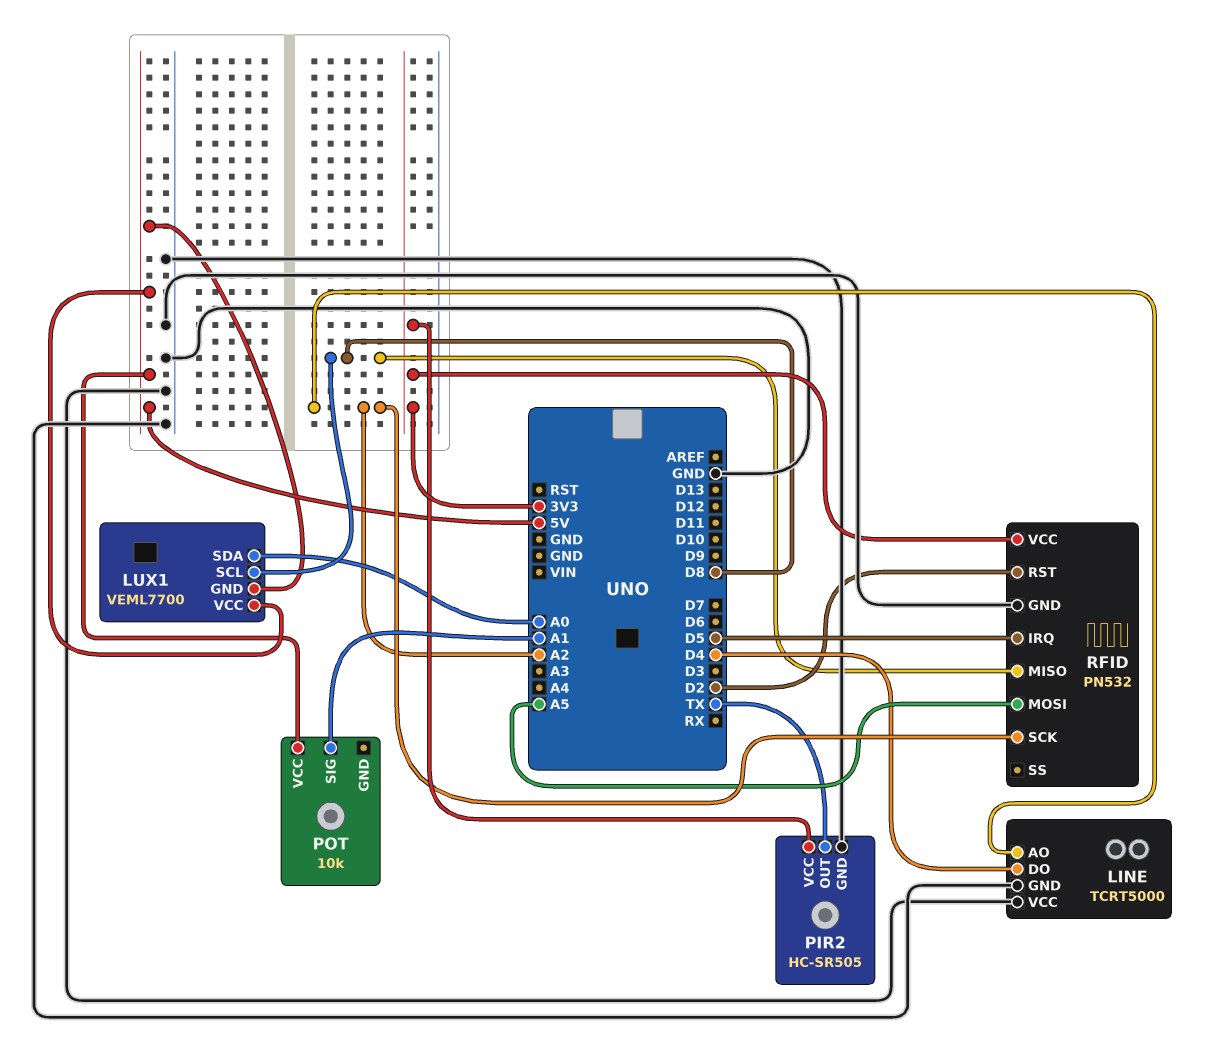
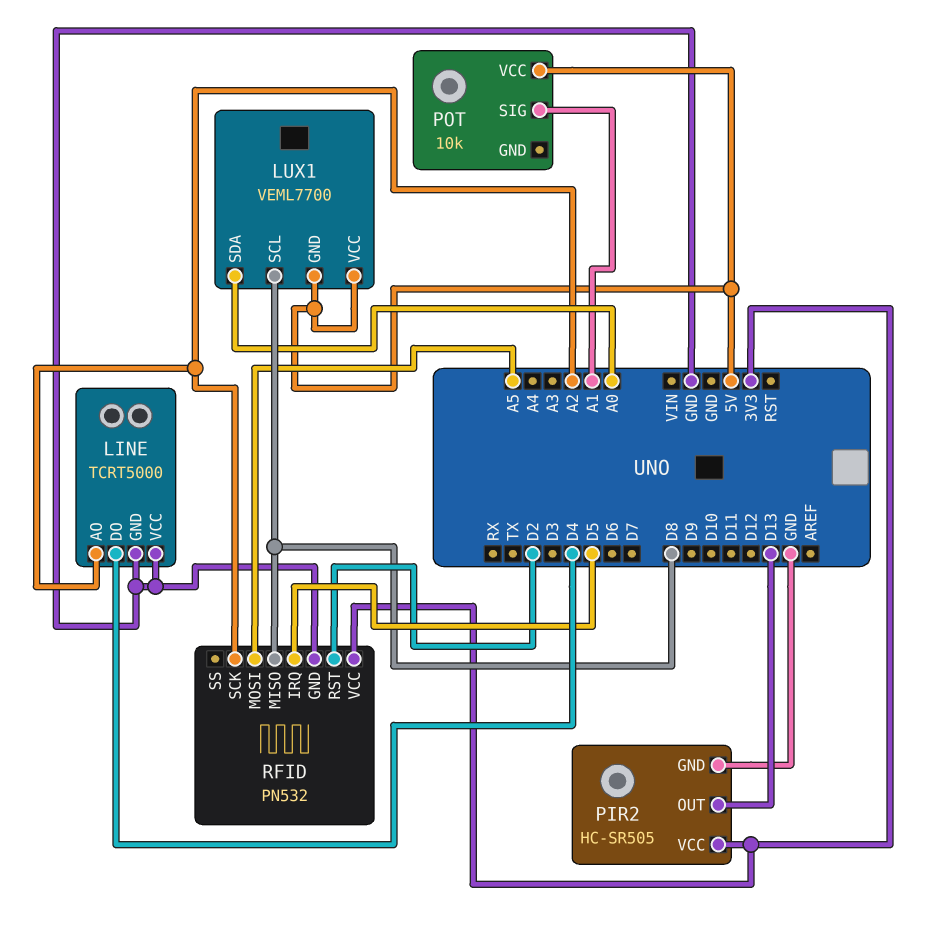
PIR2 pin OUT: TX -> D13

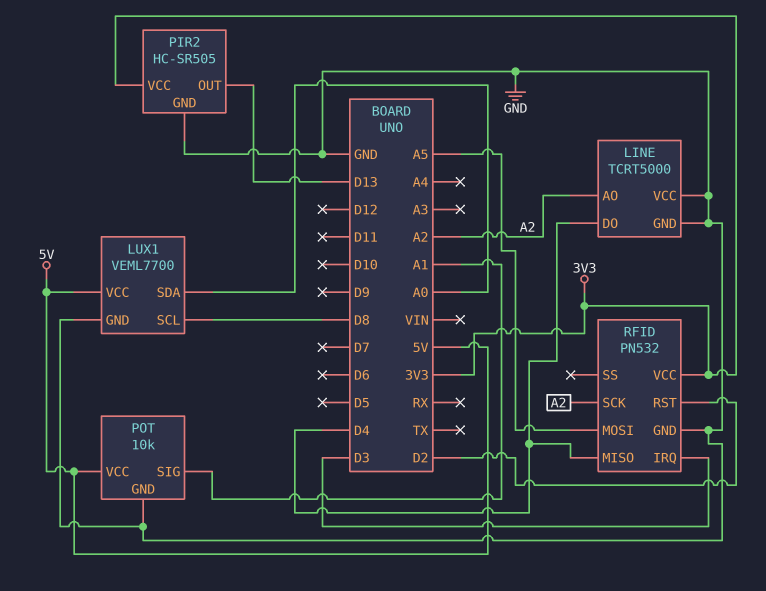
LUX1 pin GND: 5V -> GND
POT pin GND: none -> GND
RFID pin IRQ: D5 -> D3
RFID pin MISO: D8 -> D4

